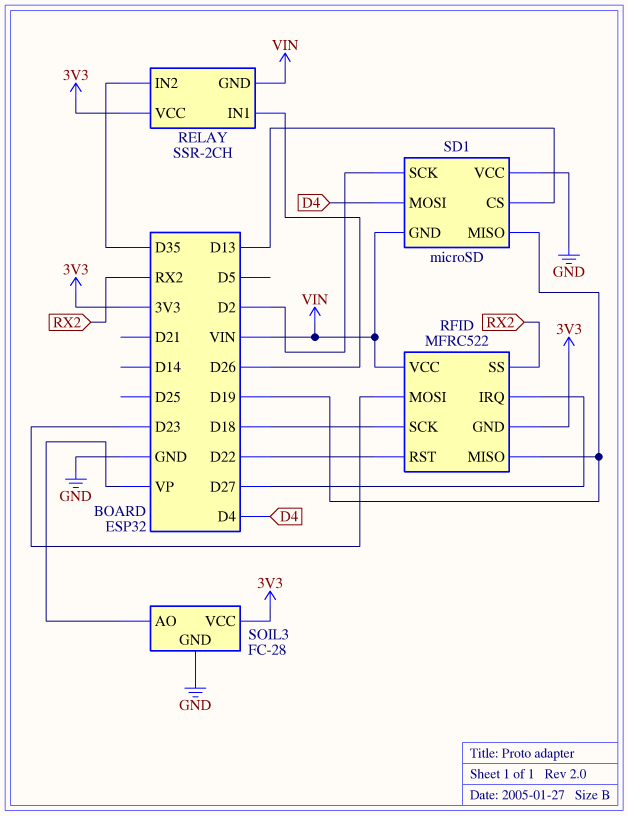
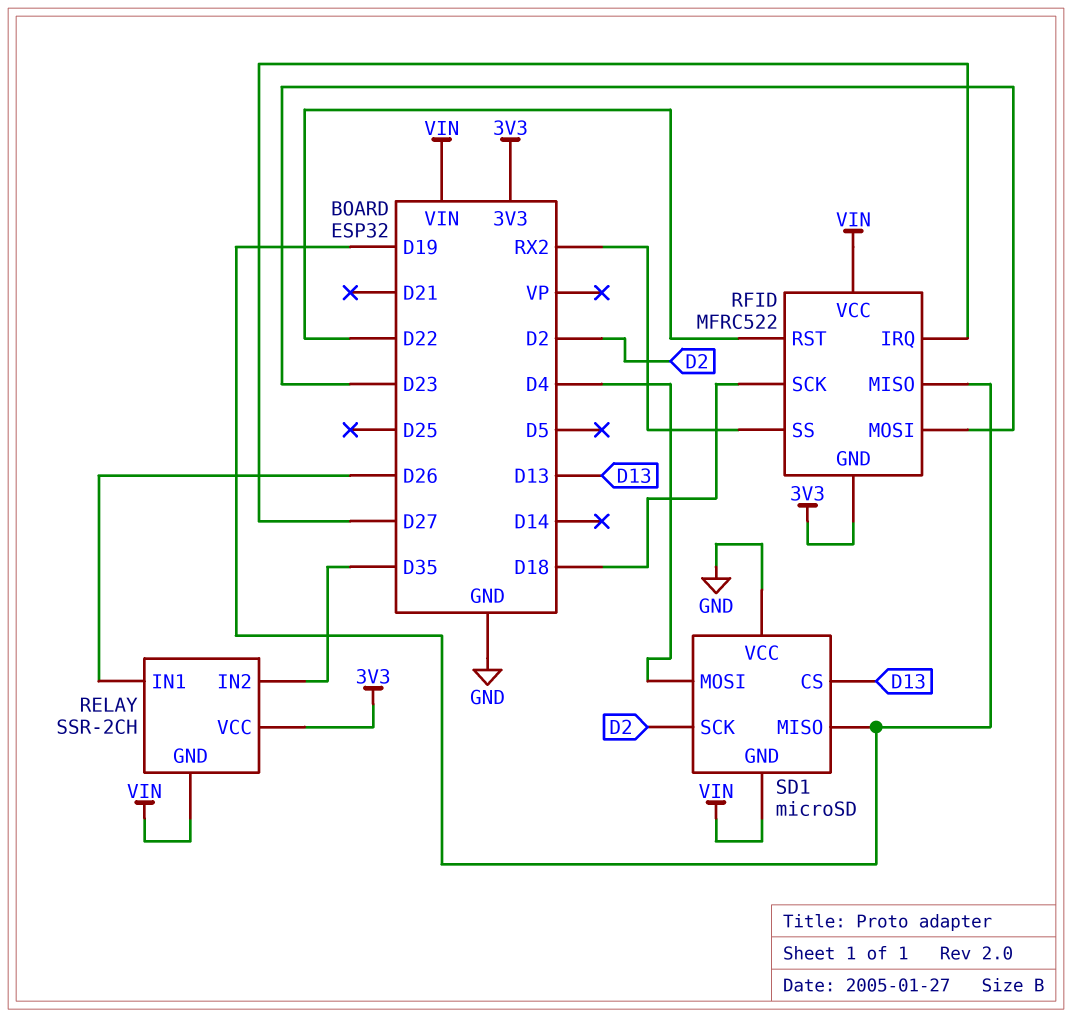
SOIL3: FC-28 -> none
SOIL3 pin AO: VP -> none
SOIL3 pin GND: GND -> none
SOIL3 pin VCC: 3V3 -> none

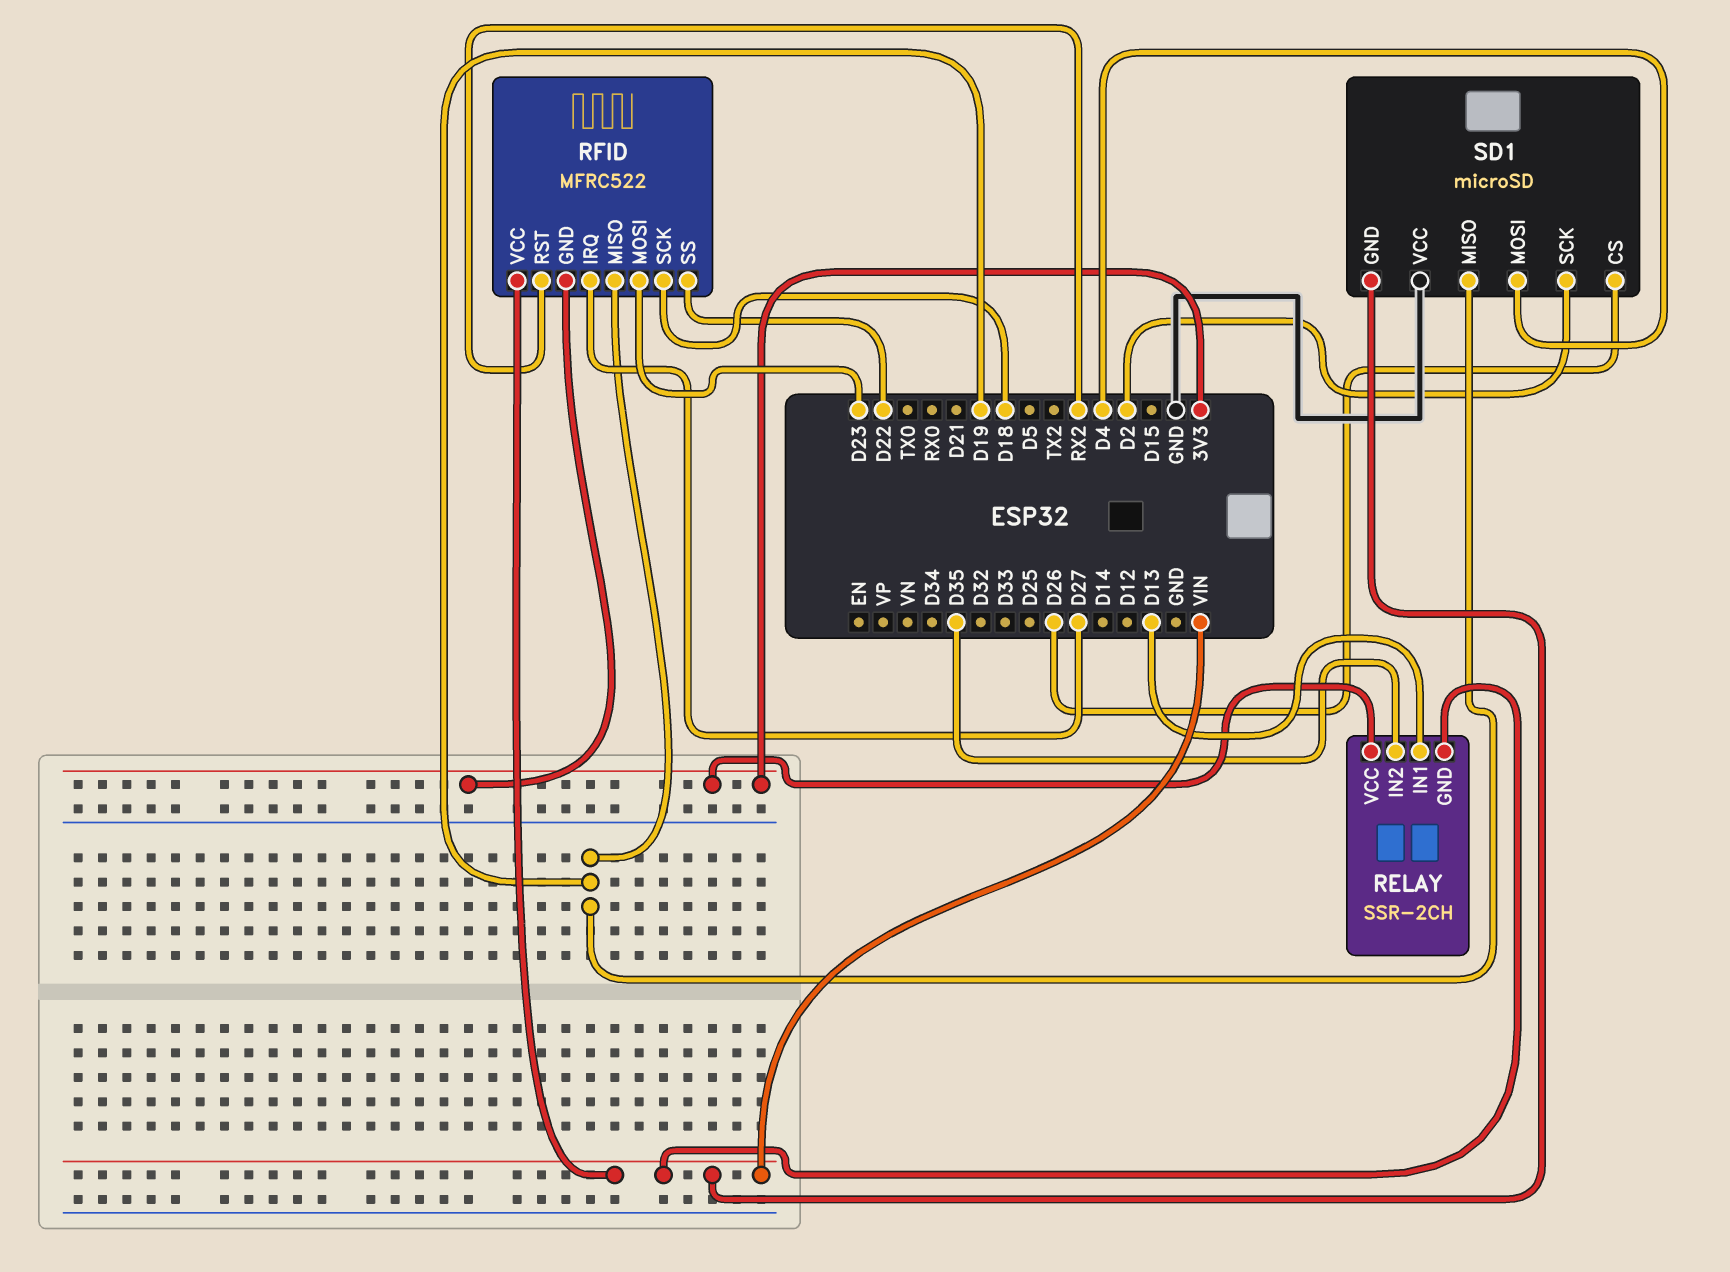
RELAY pin IN1: D26 -> D13
RFID pin RST: D22 -> RX2
RFID pin SS: RX2 -> D22
SD1 pin CS: D13 -> D26

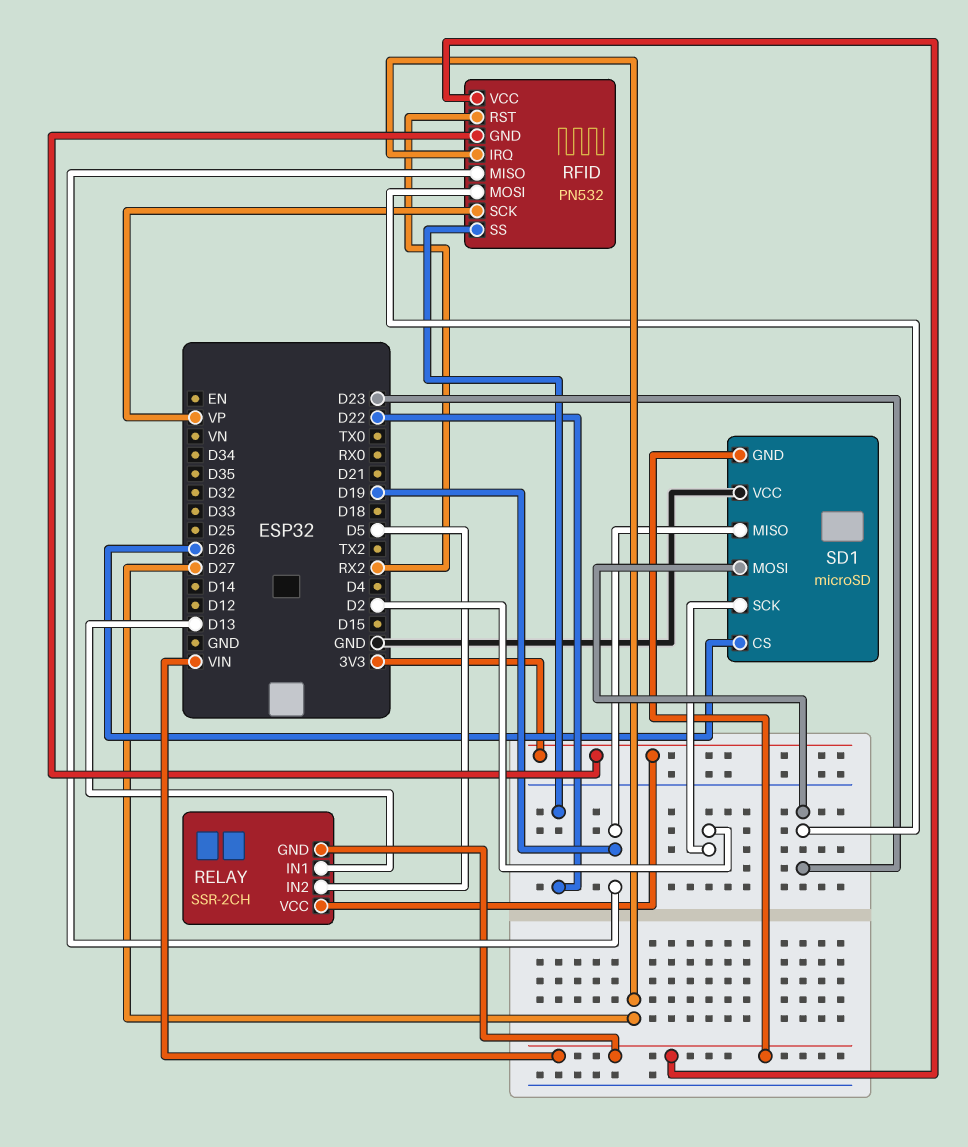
RELAY pin IN2: D35 -> D5
RFID: MFRC522 -> PN532
RFID pin SCK: D18 -> VP
SD1 pin MOSI: D4 -> D23

